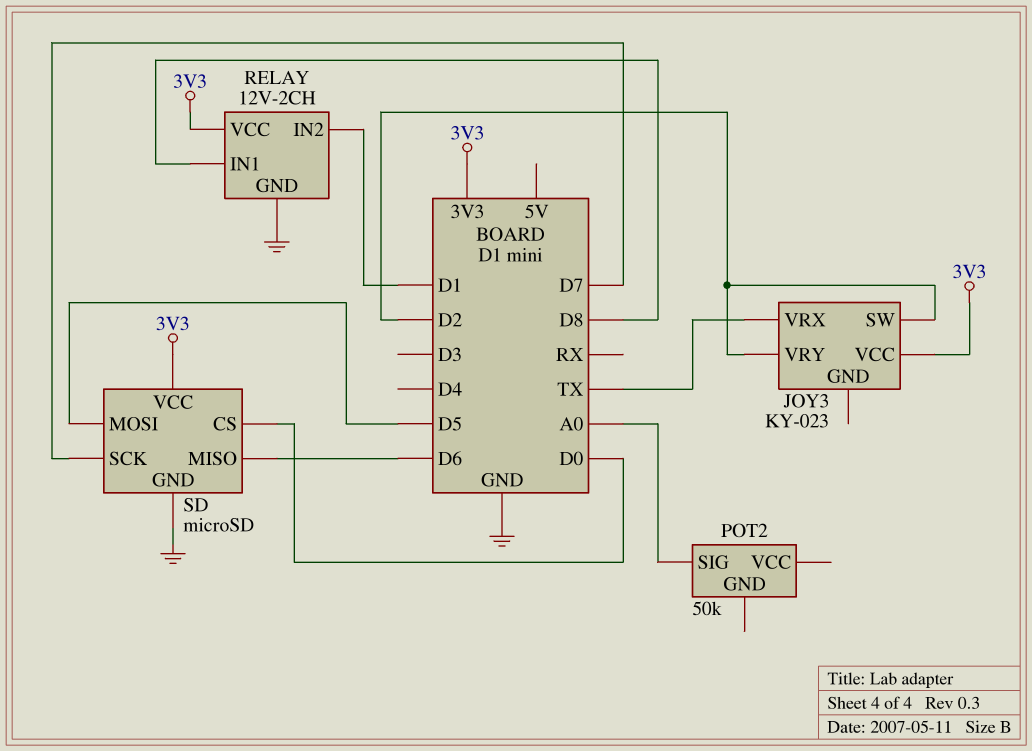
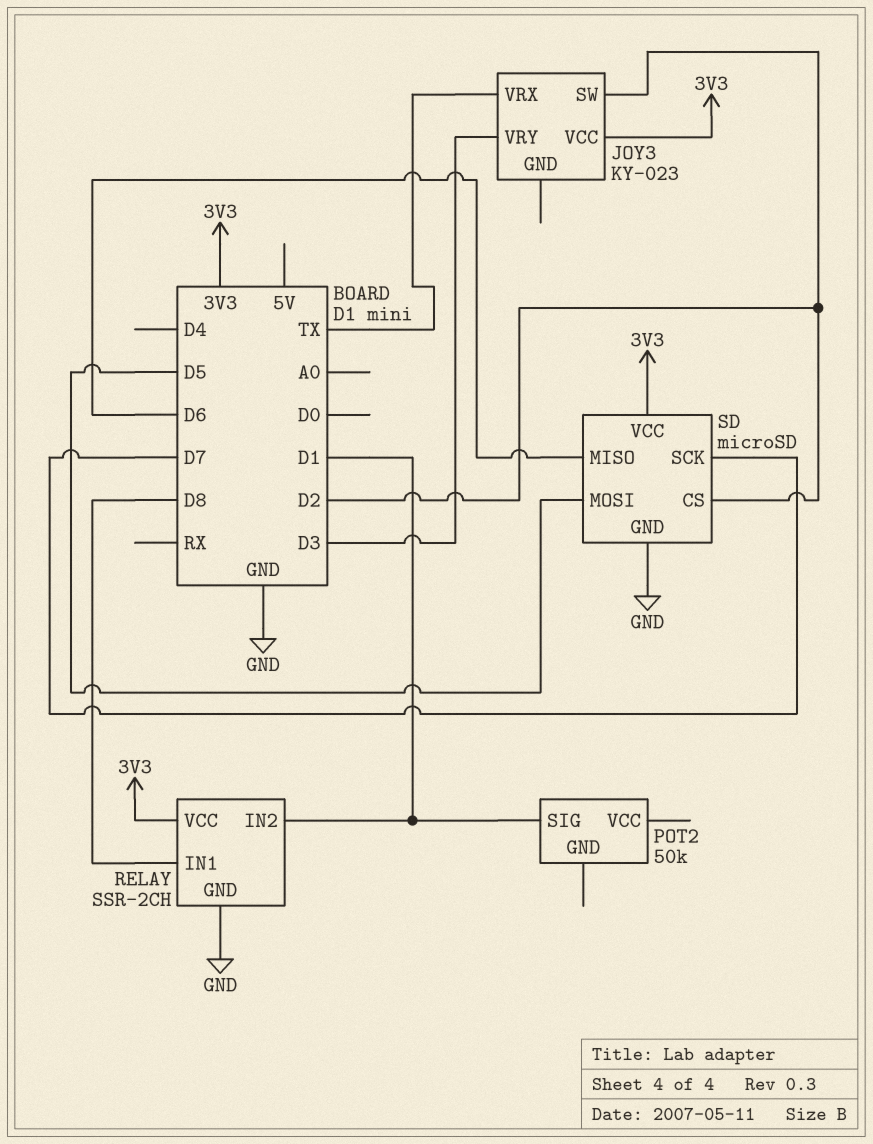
JOY3 pin VRY: D2 -> D3
POT2 pin SIG: A0 -> D1
RELAY: 12V-2CH -> SSR-2CH
SD pin CS: D0 -> D2

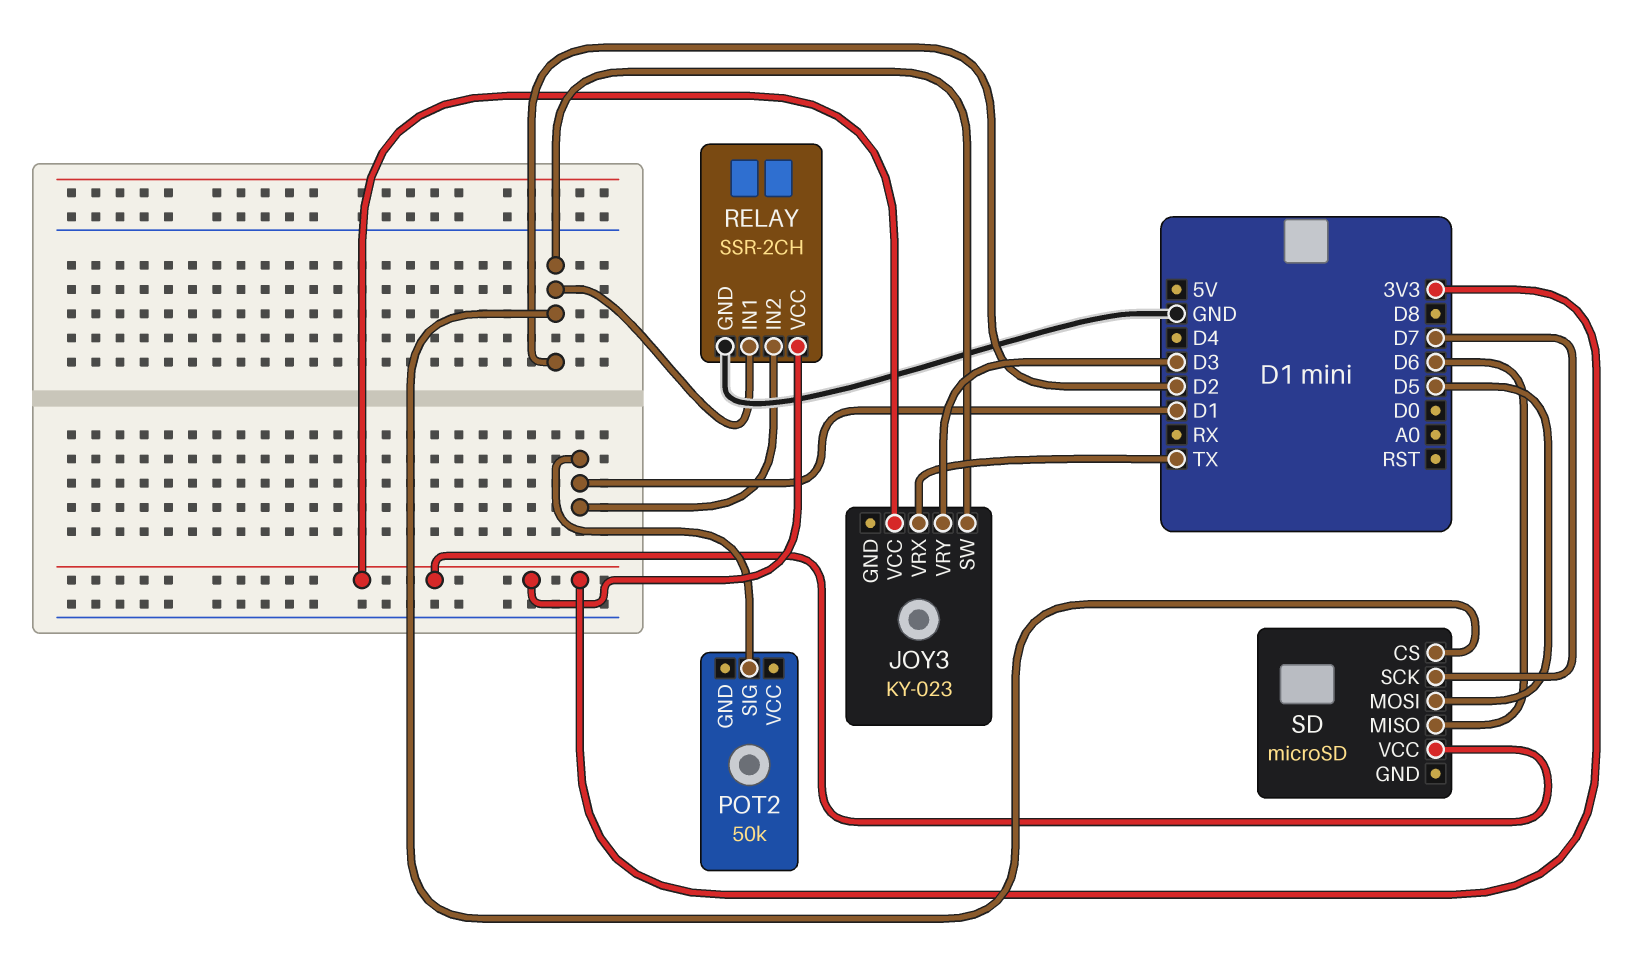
RELAY pin IN1: D8 -> D2
SD pin GND: GND -> none

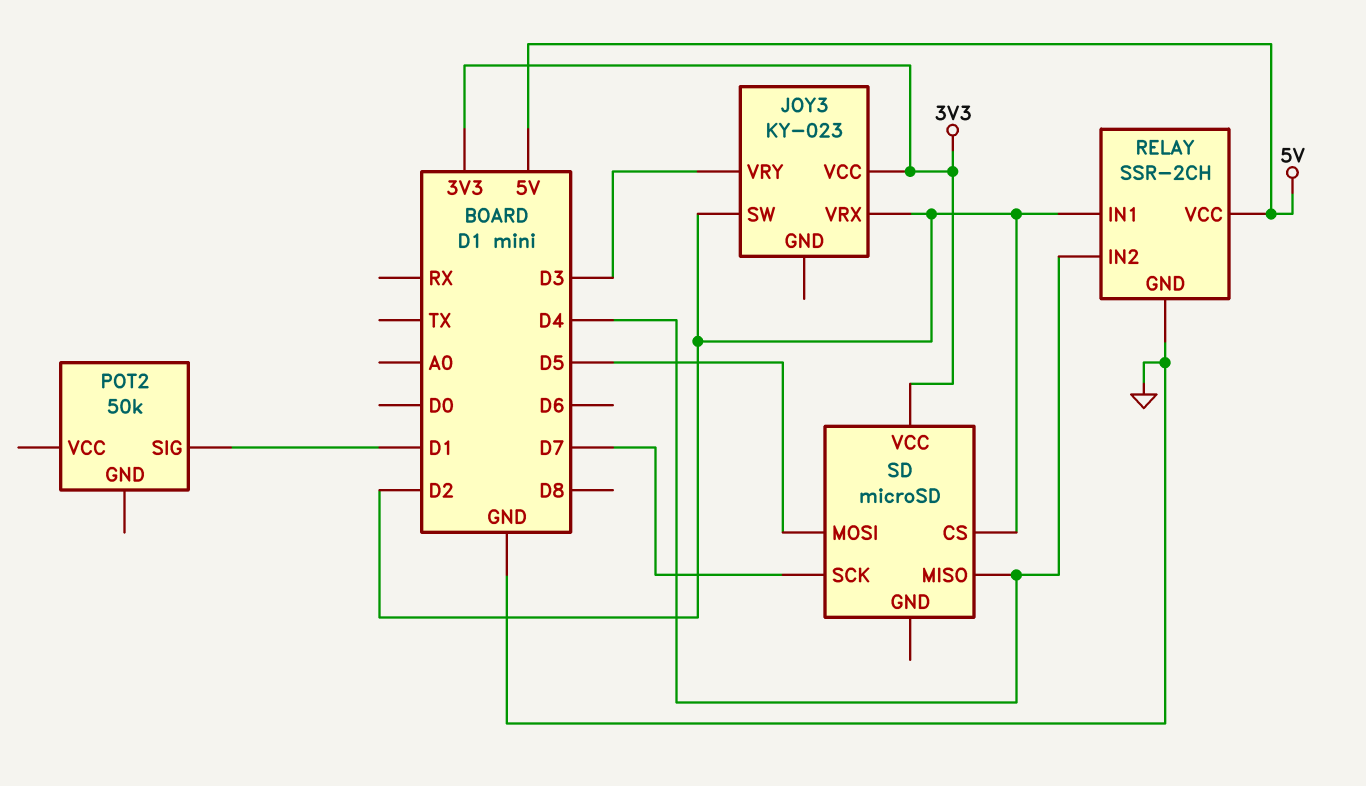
JOY3 pin VRX: TX -> D2
RELAY pin IN2: D1 -> D4
RELAY pin VCC: 3V3 -> 5V
SD pin MISO: D6 -> D4

